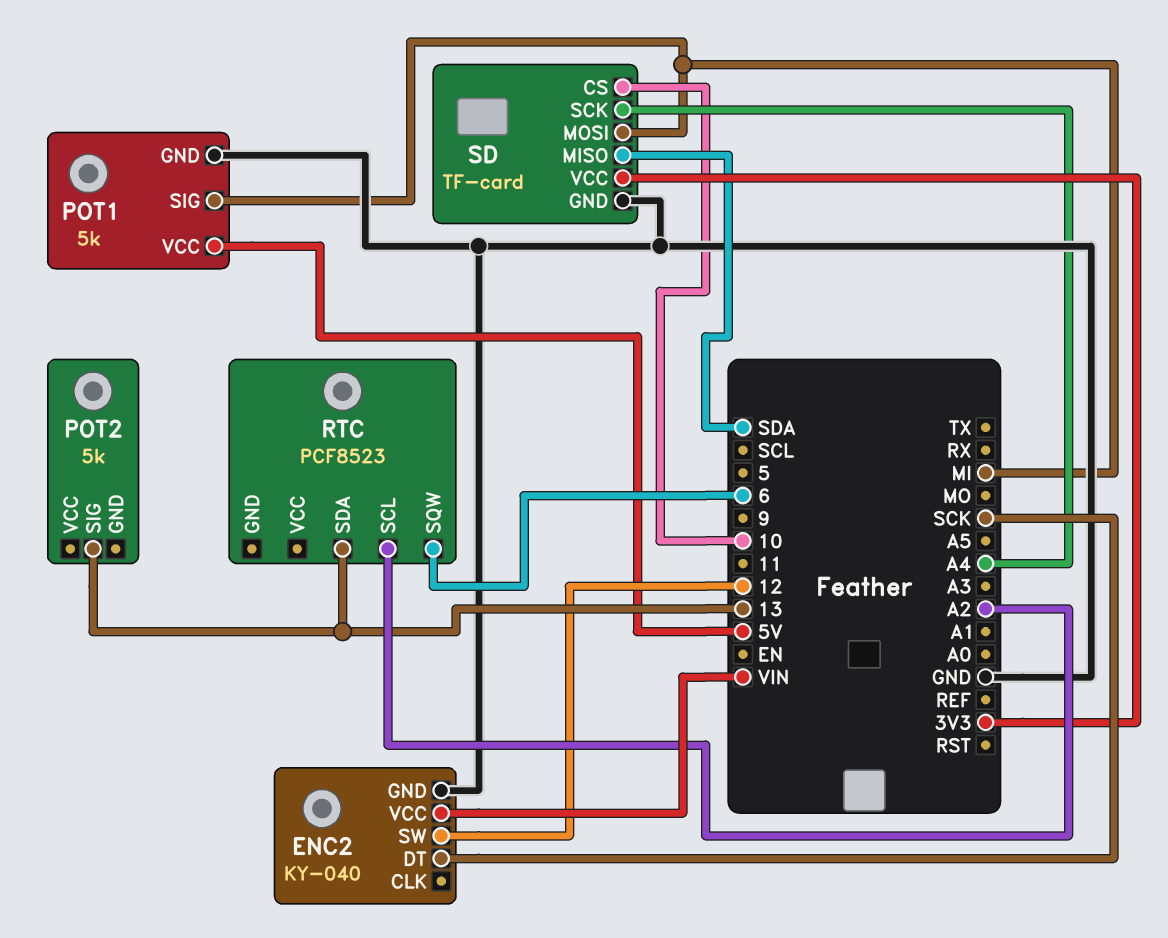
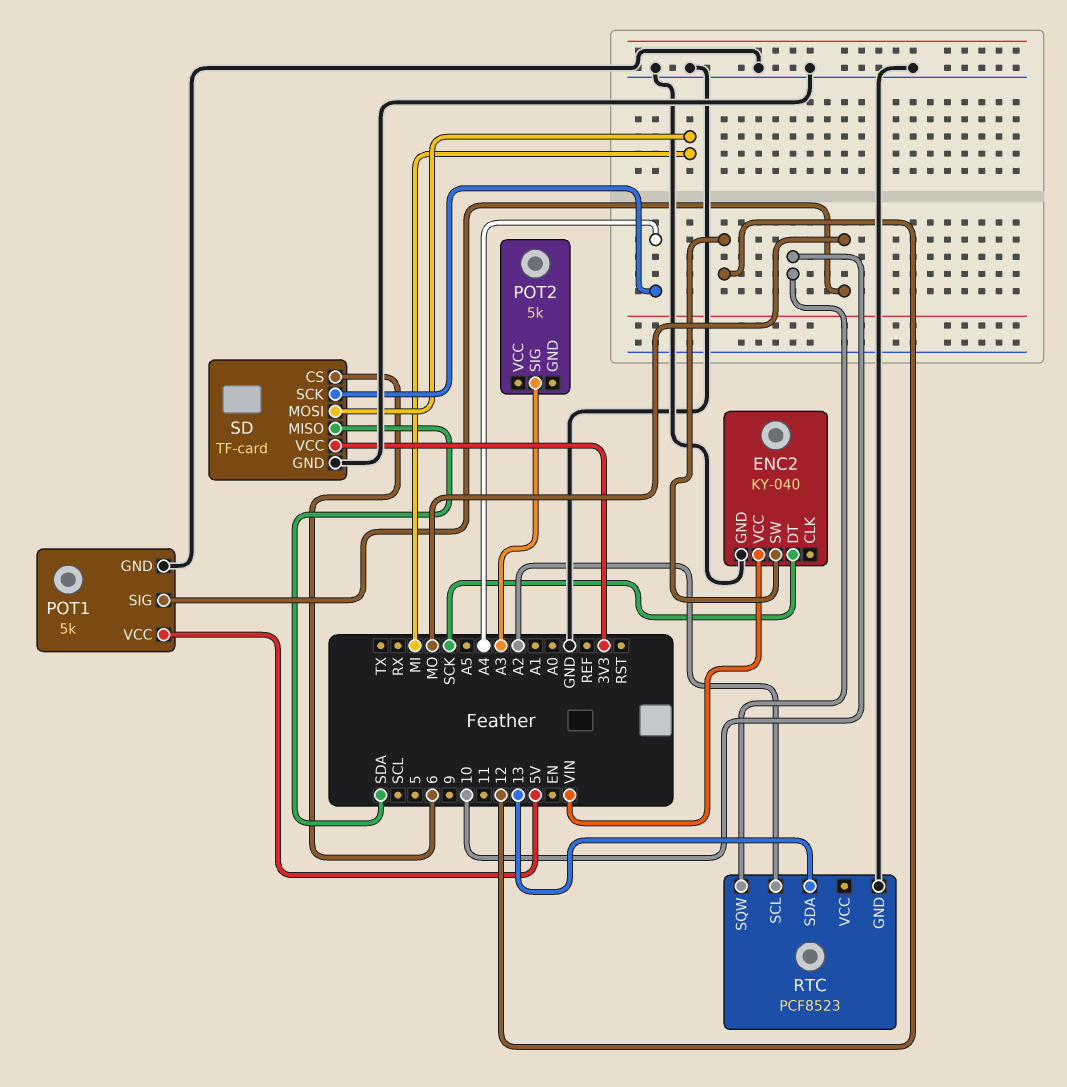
POT1 pin SIG: MI -> MO
POT2 pin SIG: 13 -> A3
RTC pin GND: none -> GND
RTC pin SQW: 6 -> 10
SD pin CS: 10 -> 6

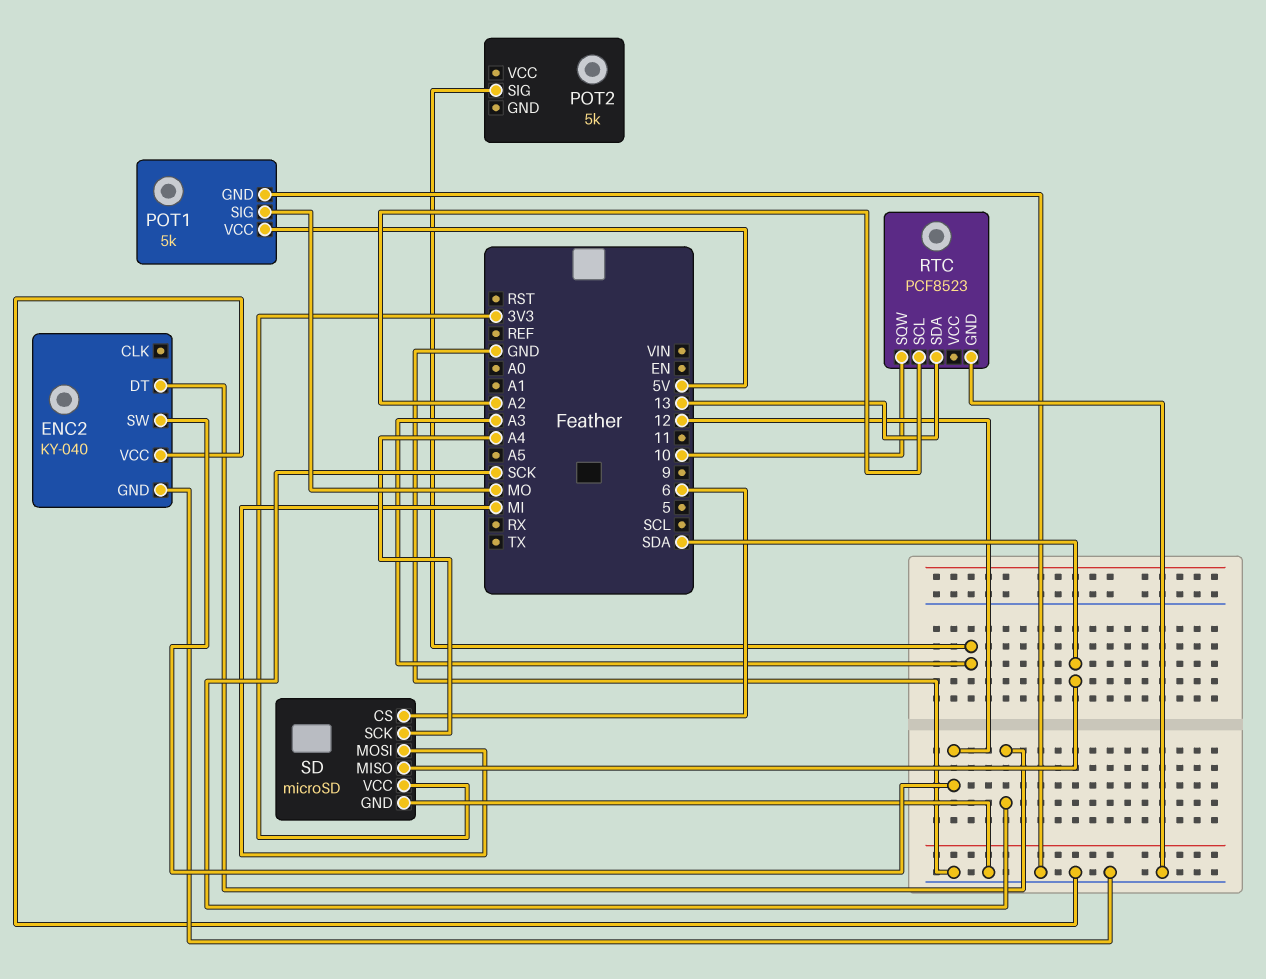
ENC2 pin VCC: VIN -> GND
SD: TF-card -> microSD

